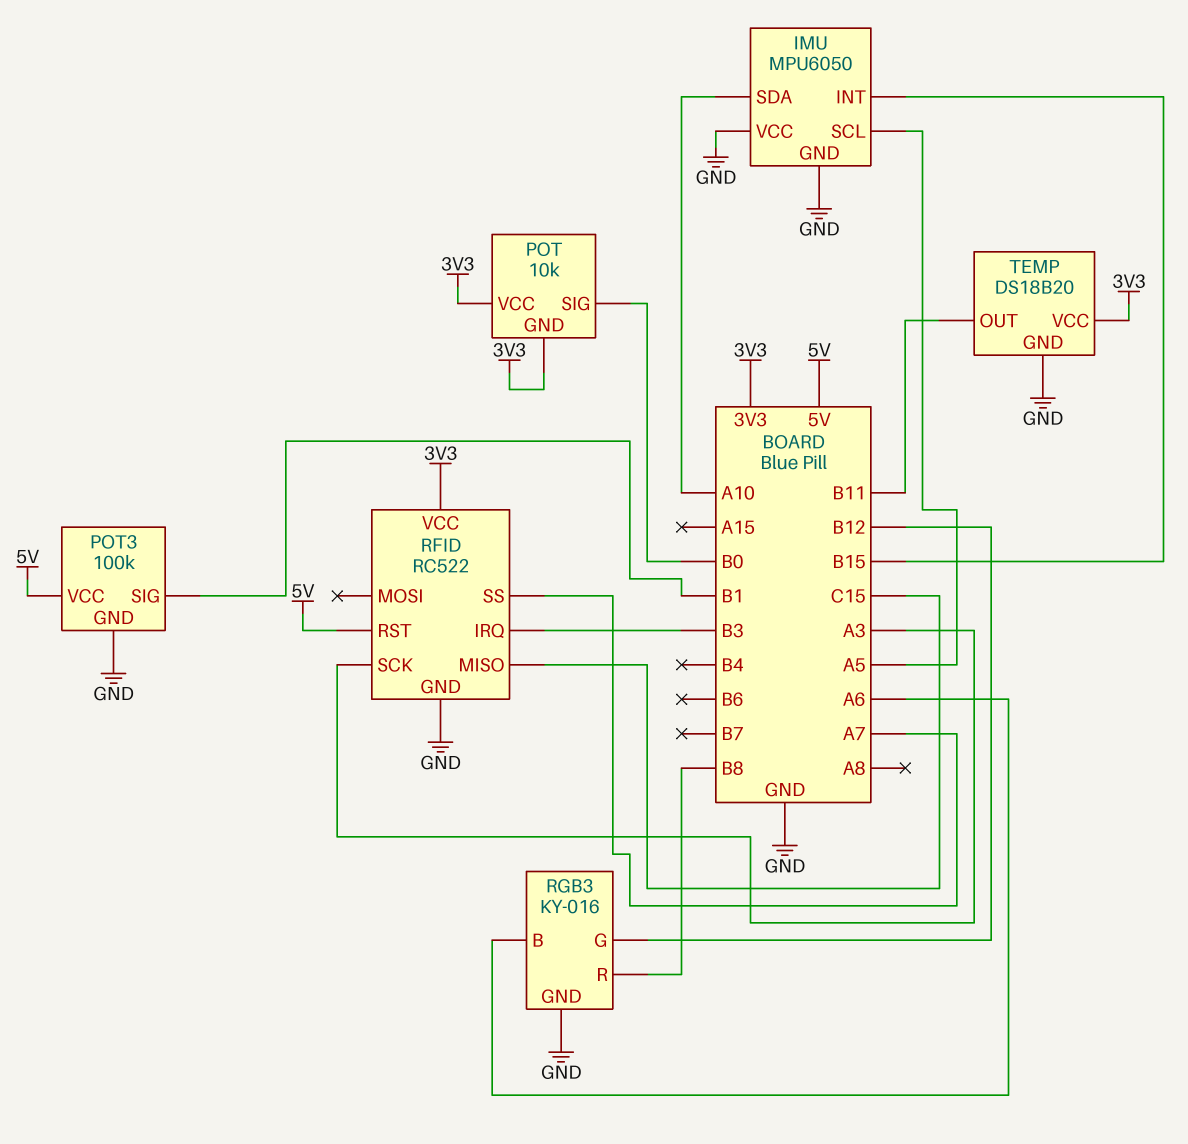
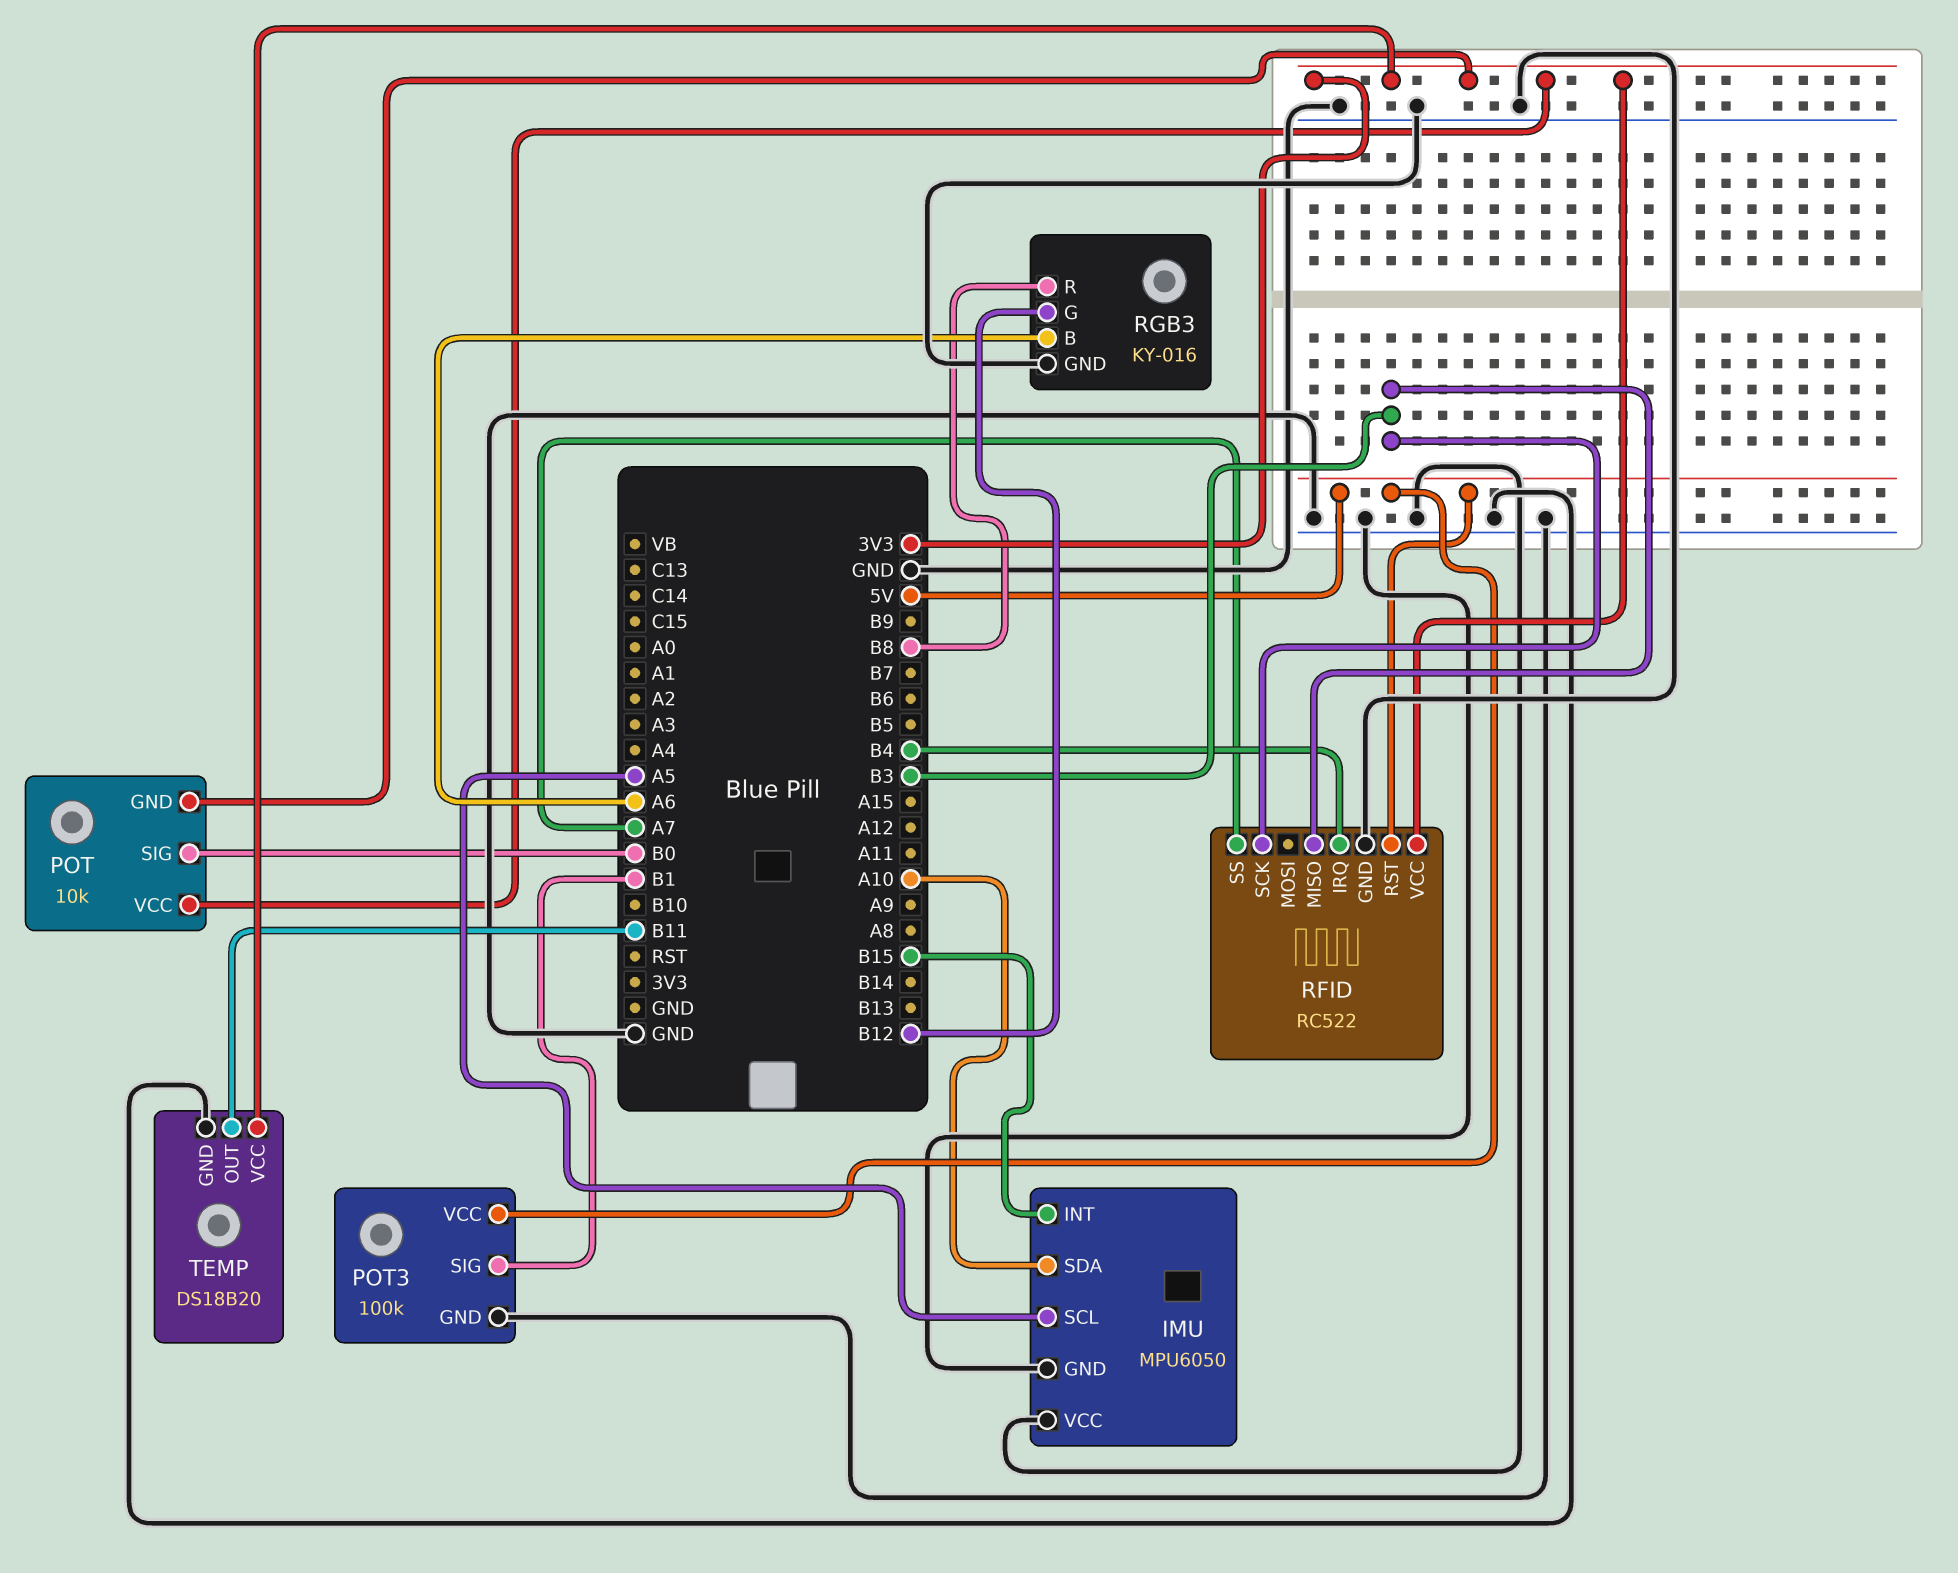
RFID pin IRQ: B3 -> B4
RFID pin MISO: C15 -> B3
RFID pin SCK: A3 -> B3

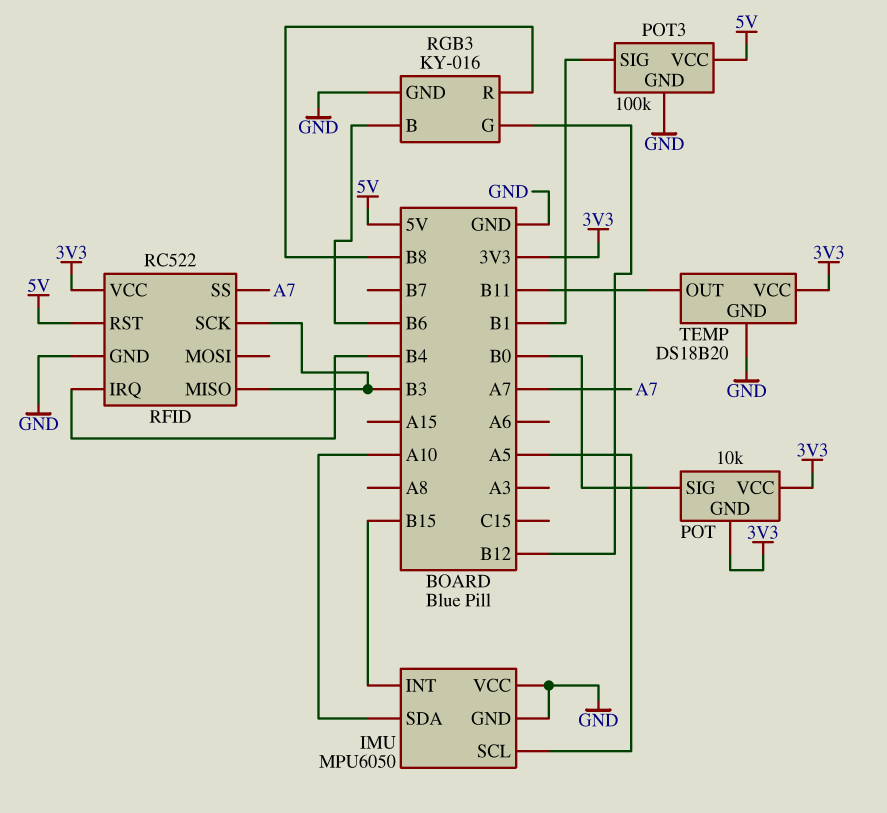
RGB3 pin B: A6 -> B6

